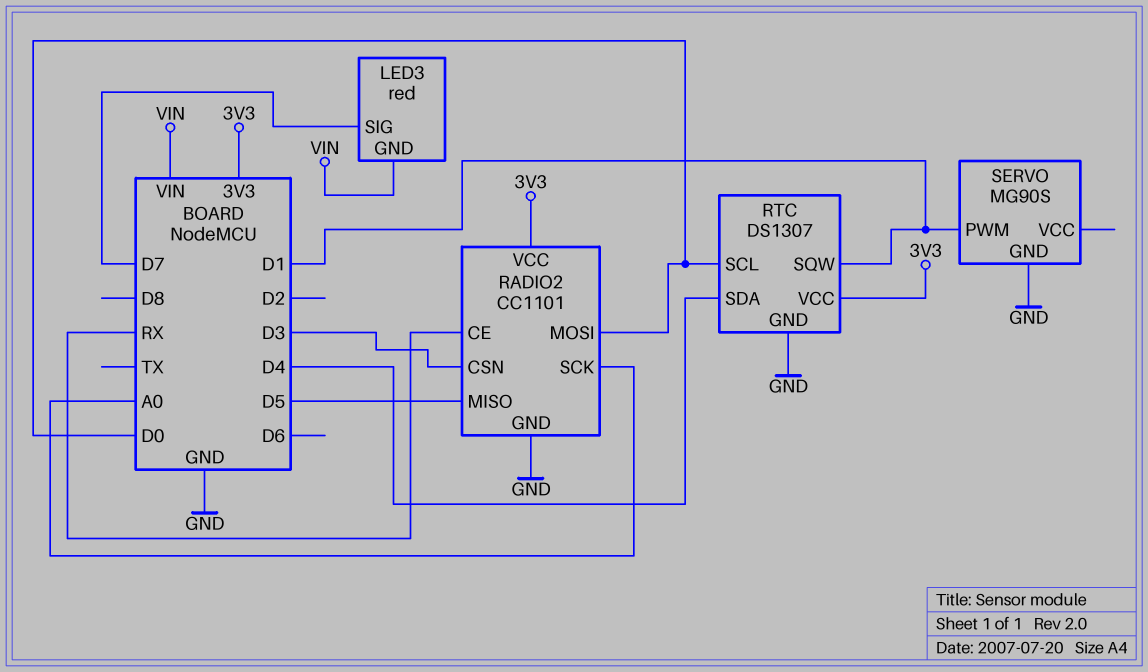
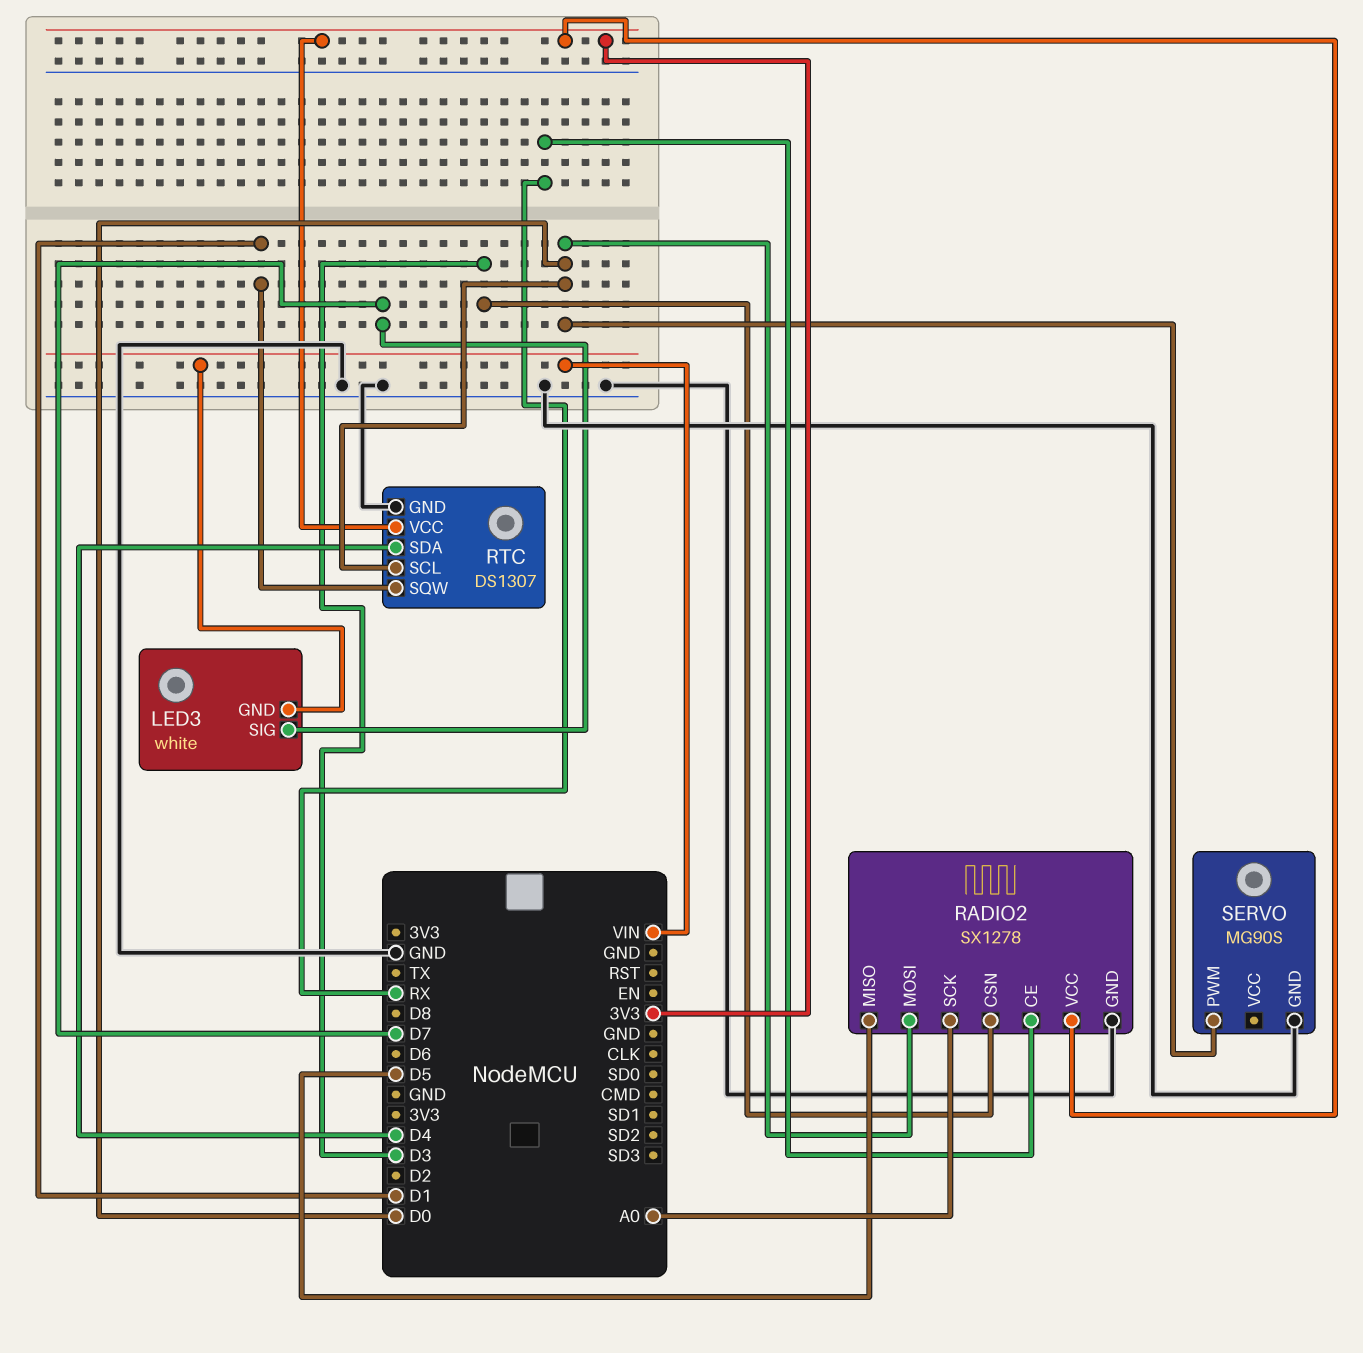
LED3: red -> white
RADIO2: CC1101 -> SX1278
SERVO pin PWM: D1 -> D0

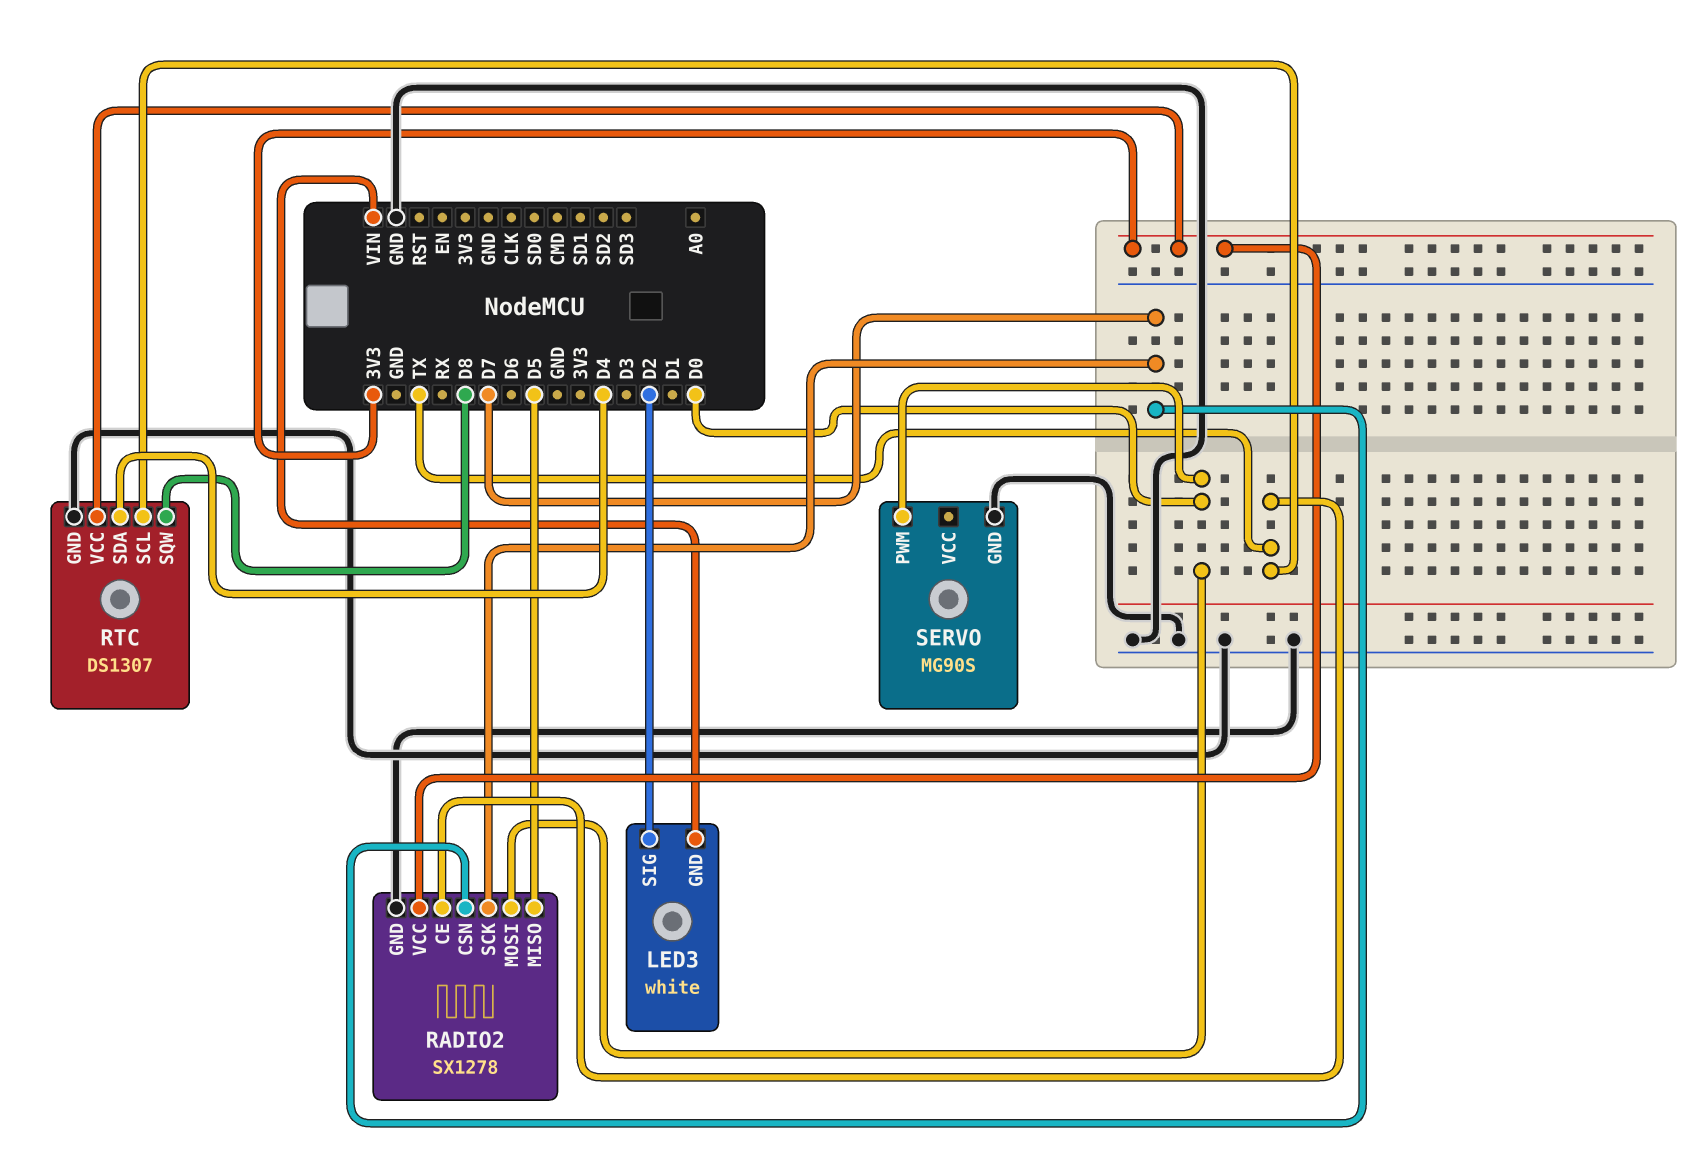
LED3 pin SIG: D7 -> D2
RADIO2 pin CE: RX -> TX
RADIO2 pin CSN: D3 -> D7
RADIO2 pin SCK: A0 -> D7
RTC pin SCL: D0 -> TX
RTC pin SQW: D1 -> D8

